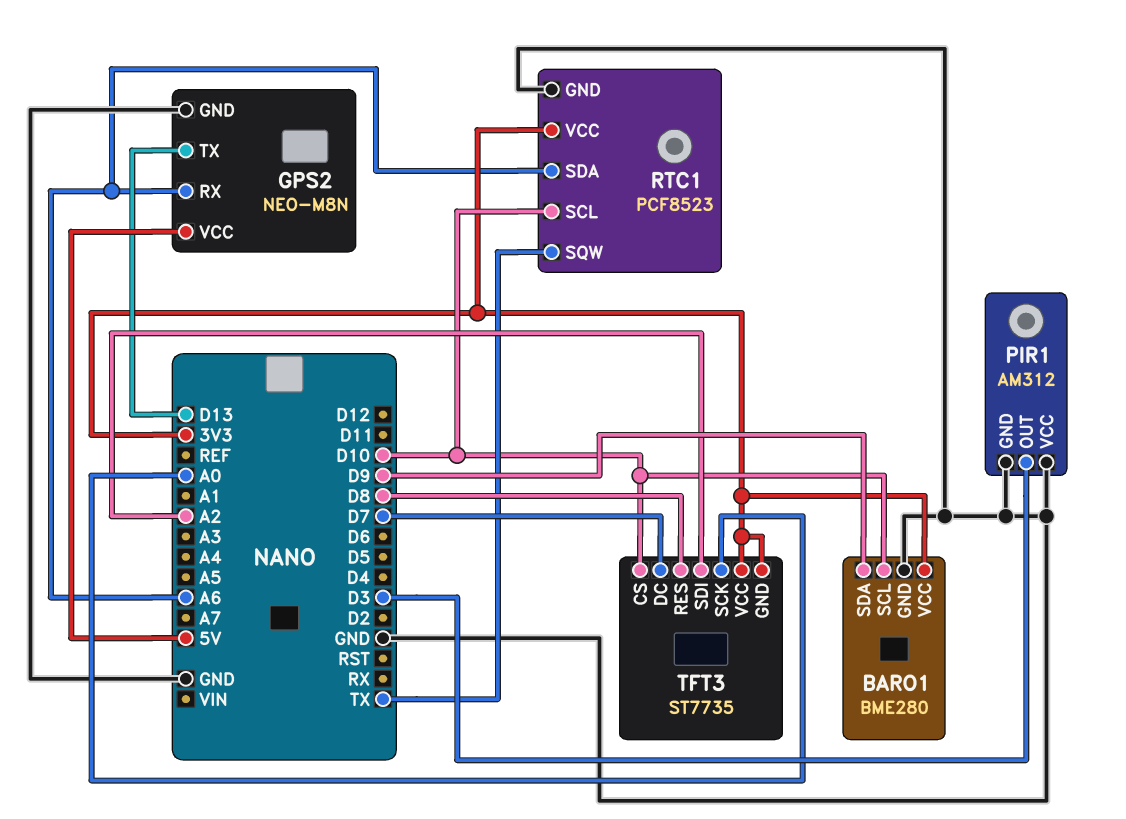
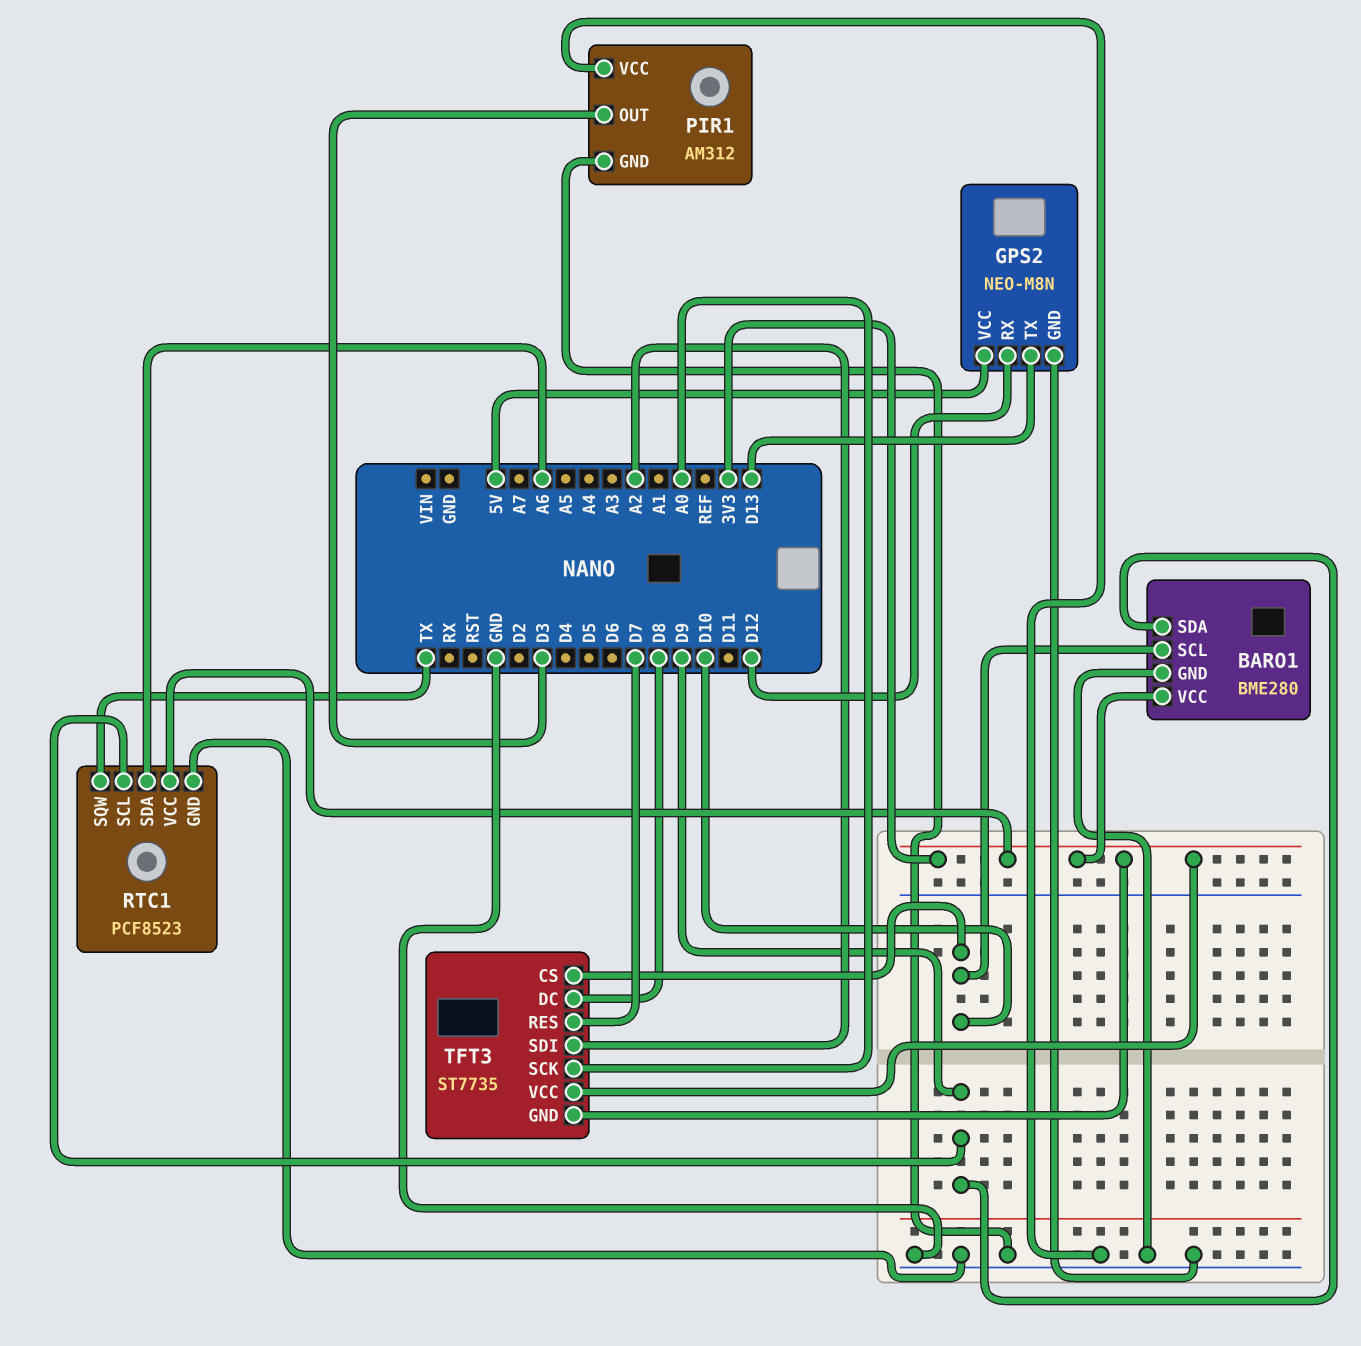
GPS2 pin RX: A6 -> D12
RTC1 pin SCL: D10 -> D9
TFT3 pin DC: D7 -> D8
TFT3 pin RES: D8 -> D7

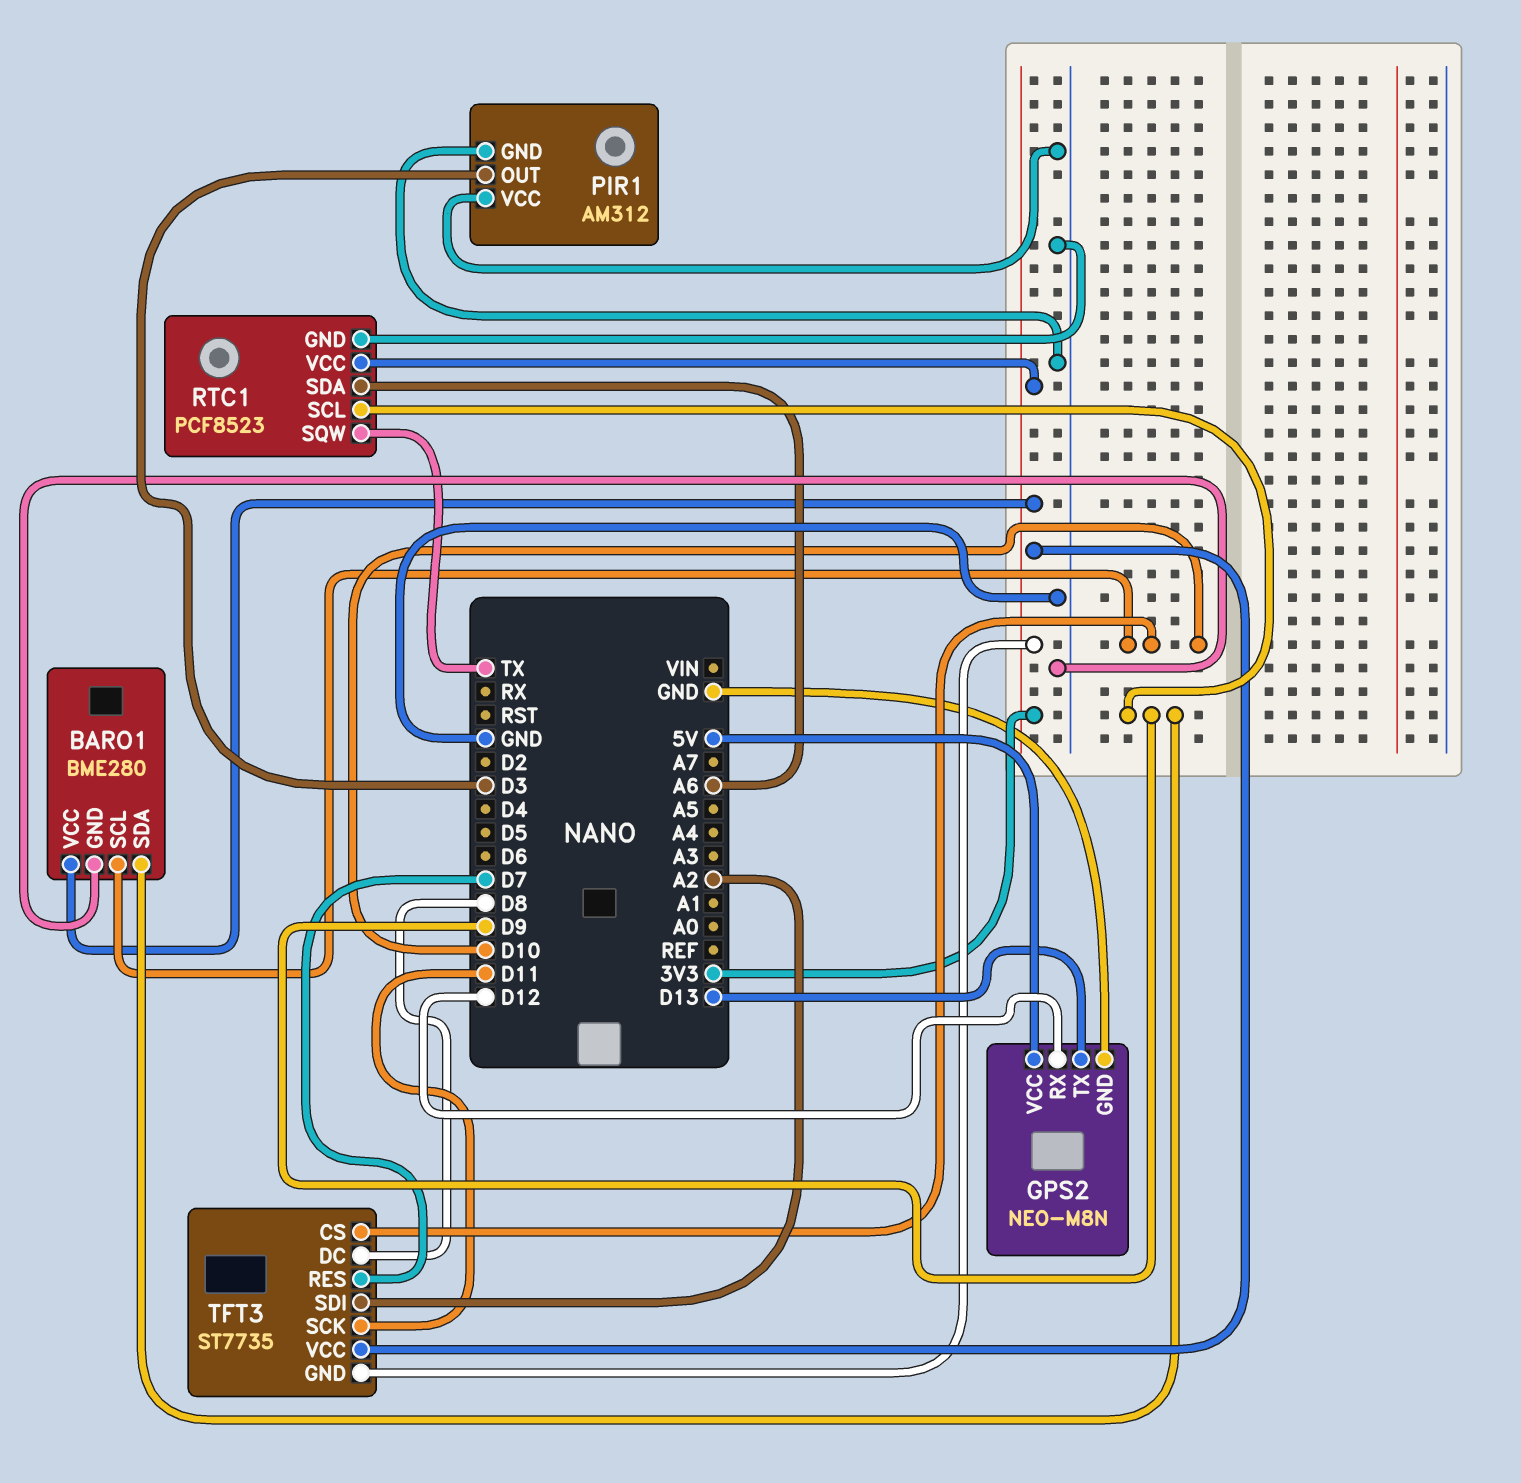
TFT3 pin SCK: A0 -> D11

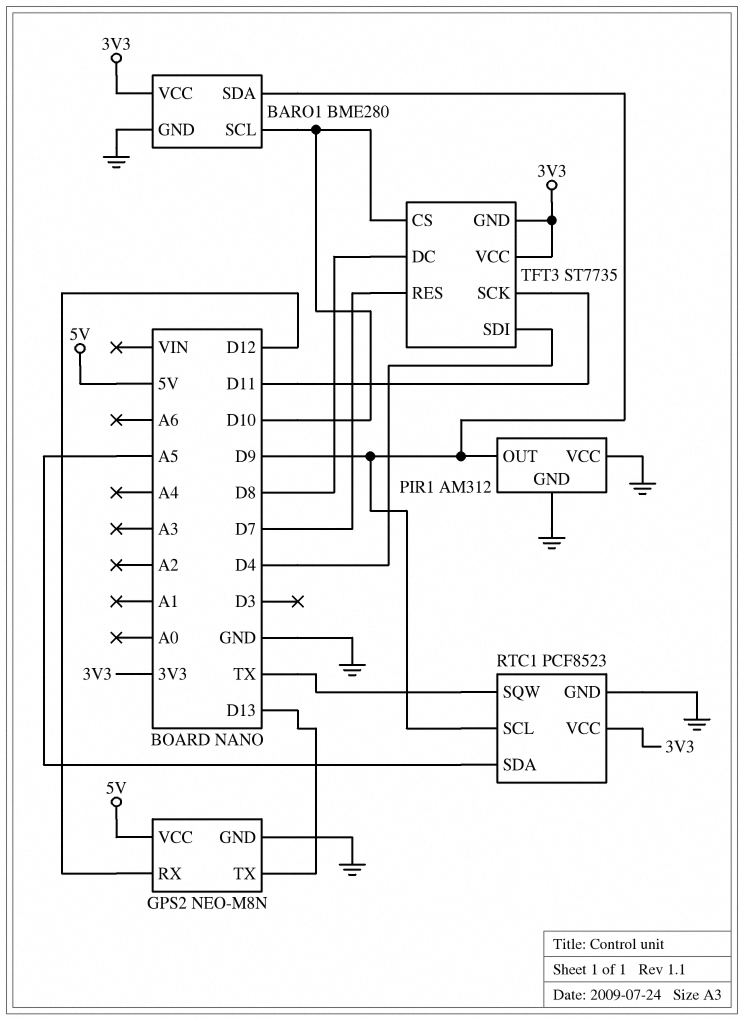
PIR1 pin OUT: D3 -> D9
RTC1 pin SDA: A6 -> A5
TFT3 pin SDI: A2 -> D4

